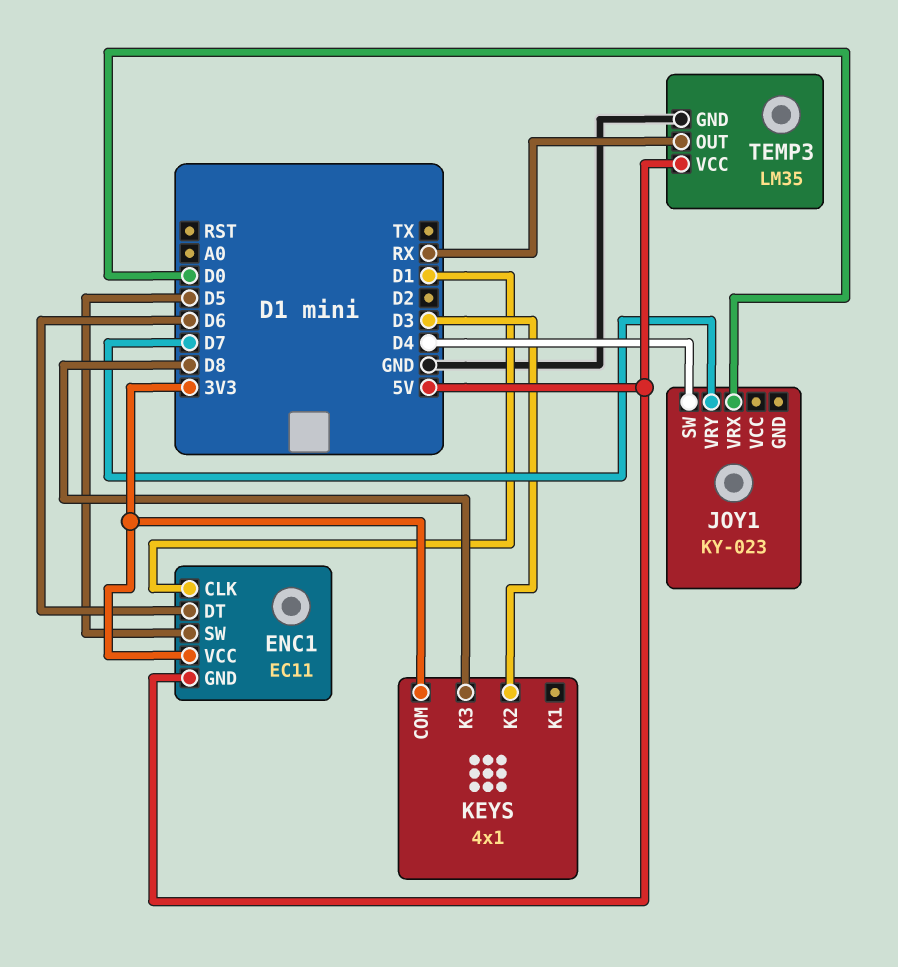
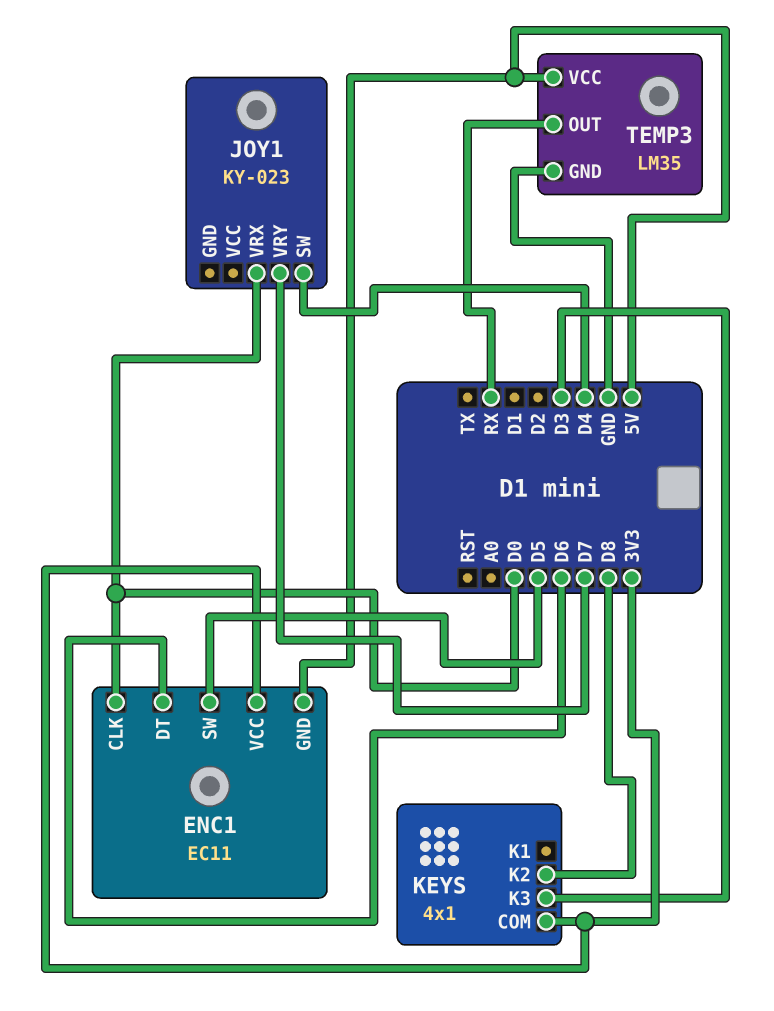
ENC1 pin CLK: D1 -> D0
KEYS pin K2: D3 -> D8
KEYS pin K3: D8 -> D3

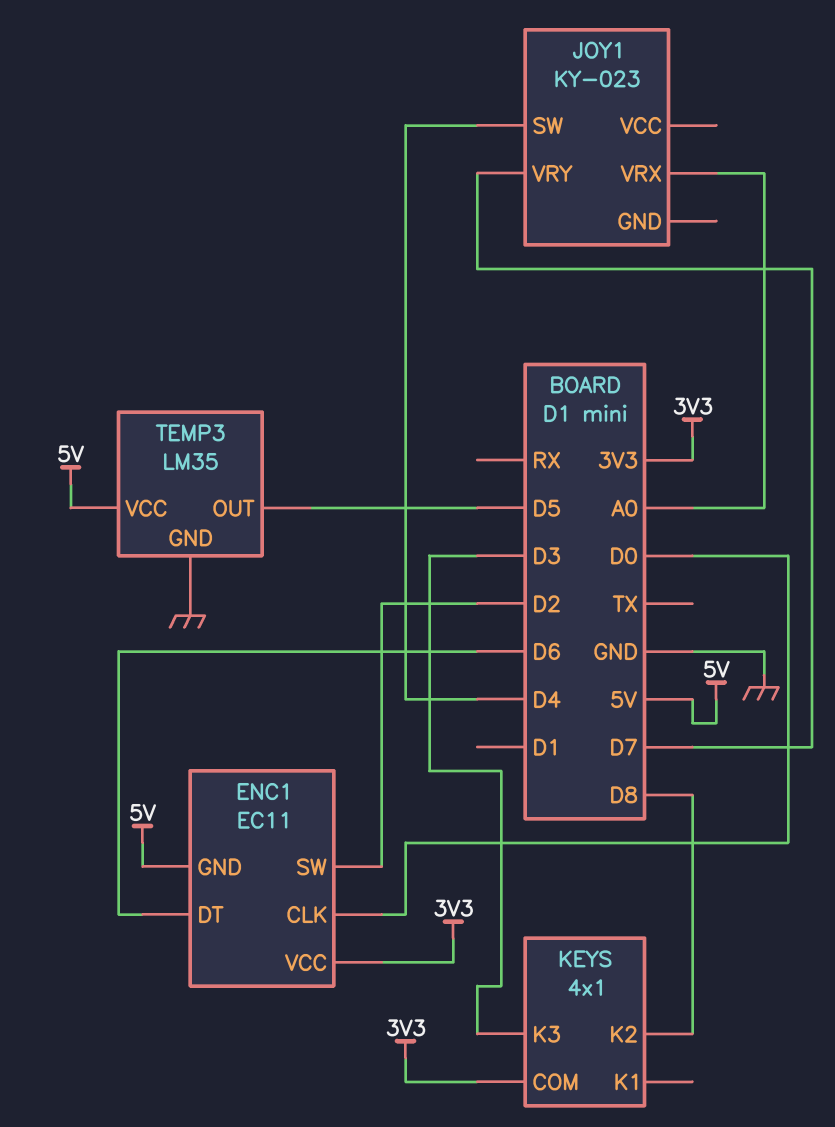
ENC1 pin SW: D5 -> D2
JOY1 pin VRX: D0 -> A0
TEMP3 pin OUT: RX -> D5

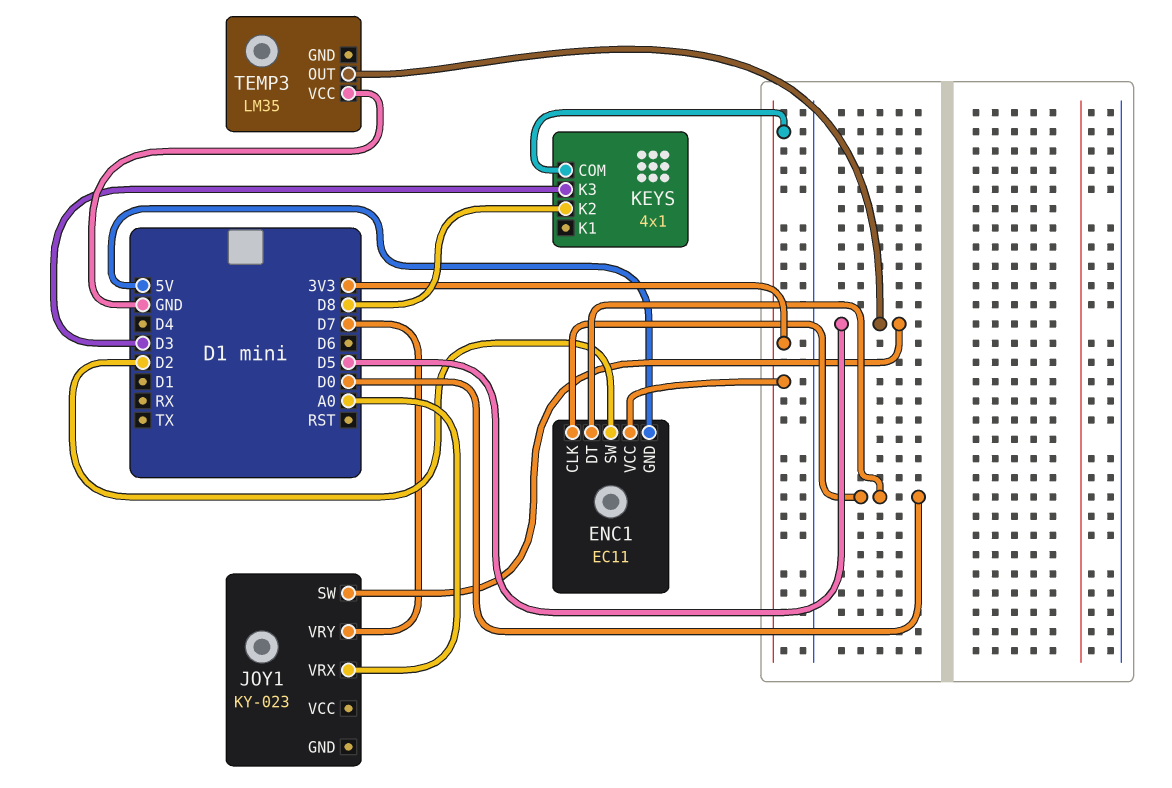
ENC1 pin DT: D6 -> D0
JOY1 pin SW: D4 -> D5
TEMP3 pin GND: GND -> none
TEMP3 pin VCC: 5V -> GND

